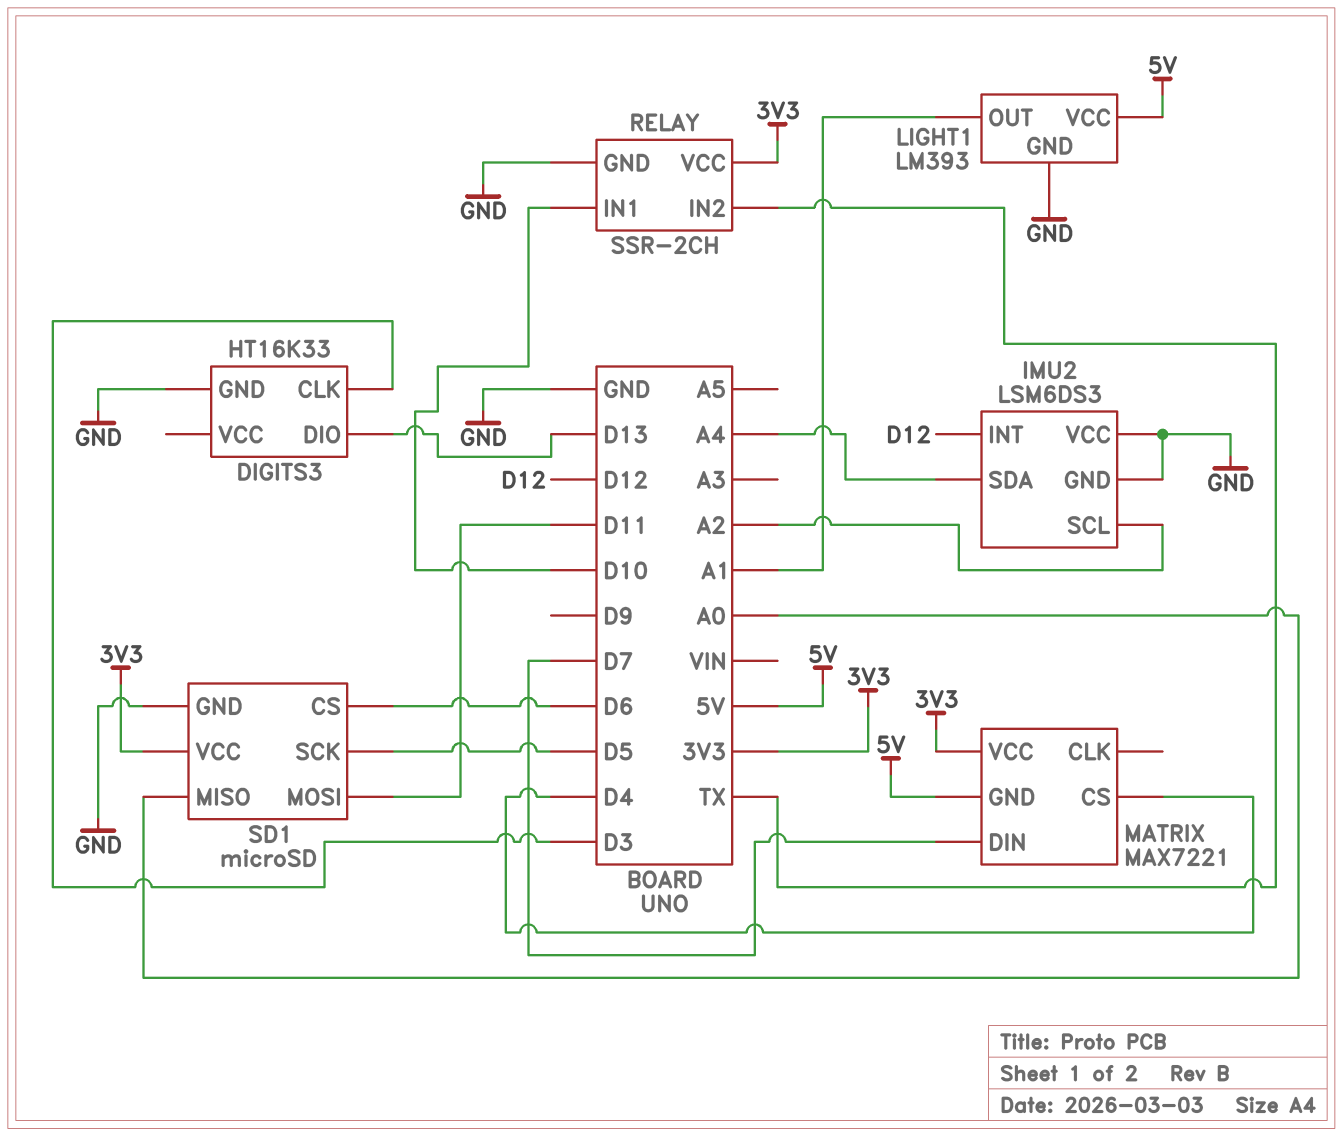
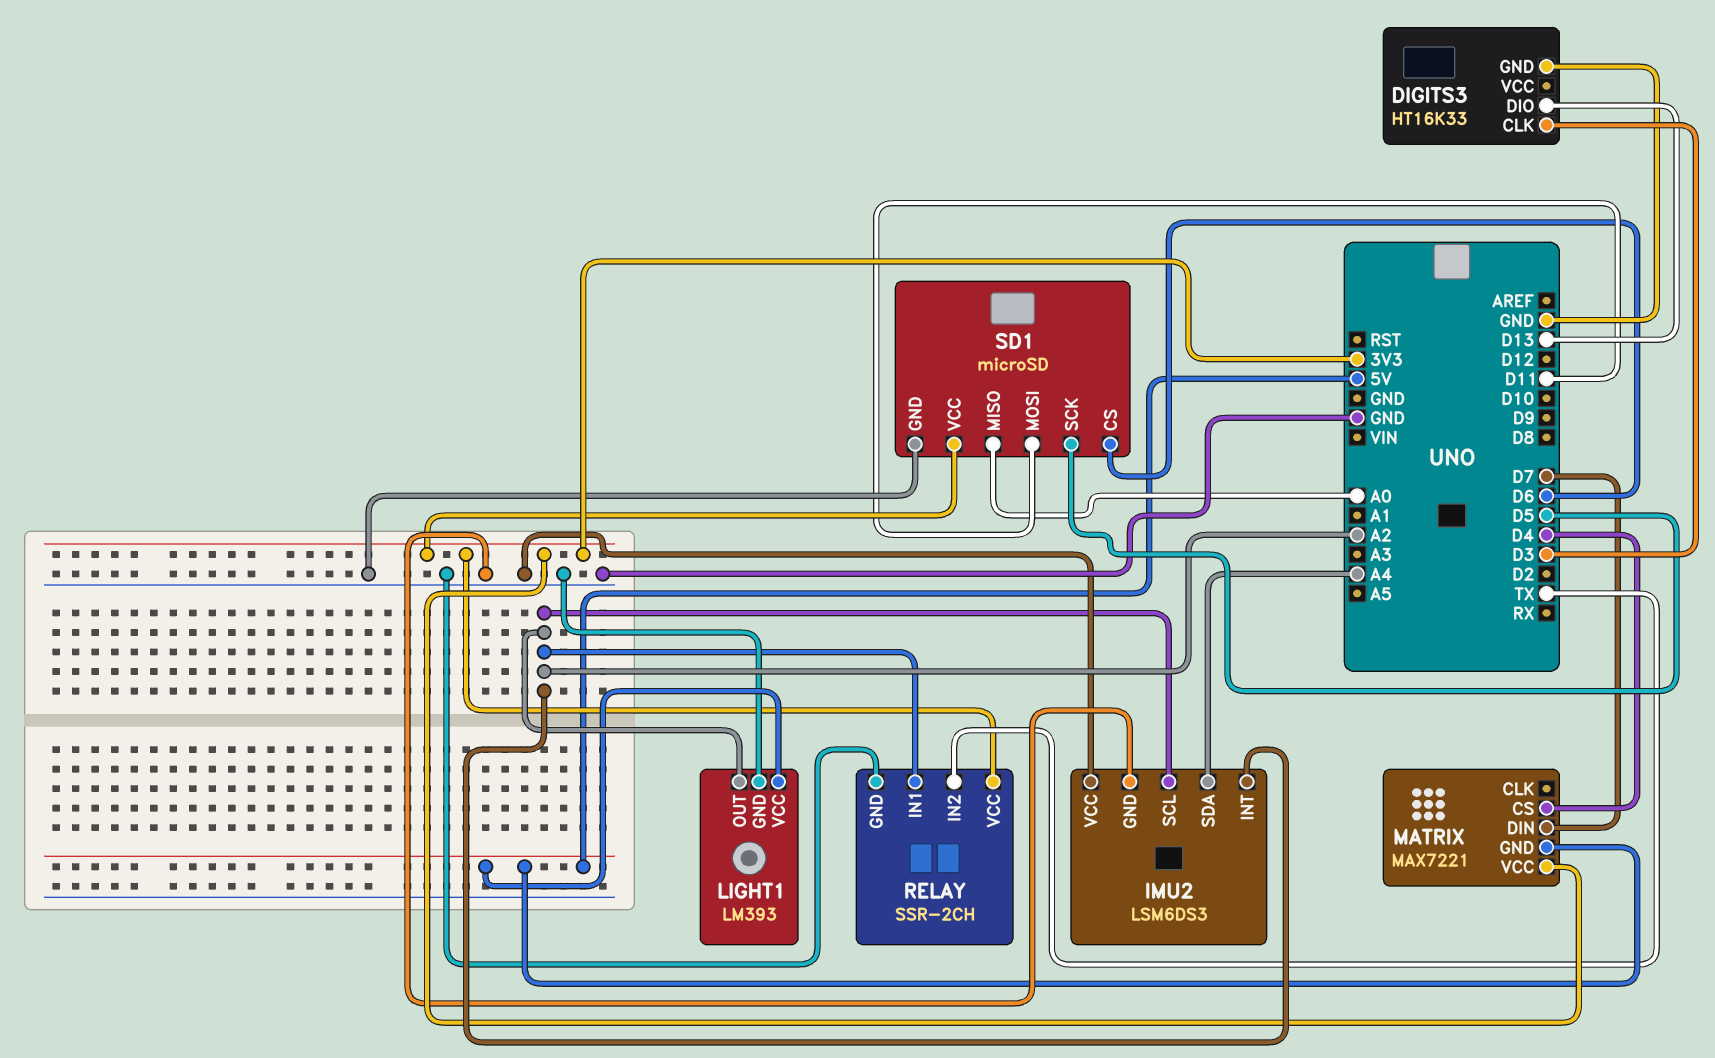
IMU2 pin INT: D12 -> A2
LIGHT1 pin OUT: A1 -> A2
RELAY pin IN1: D10 -> A2

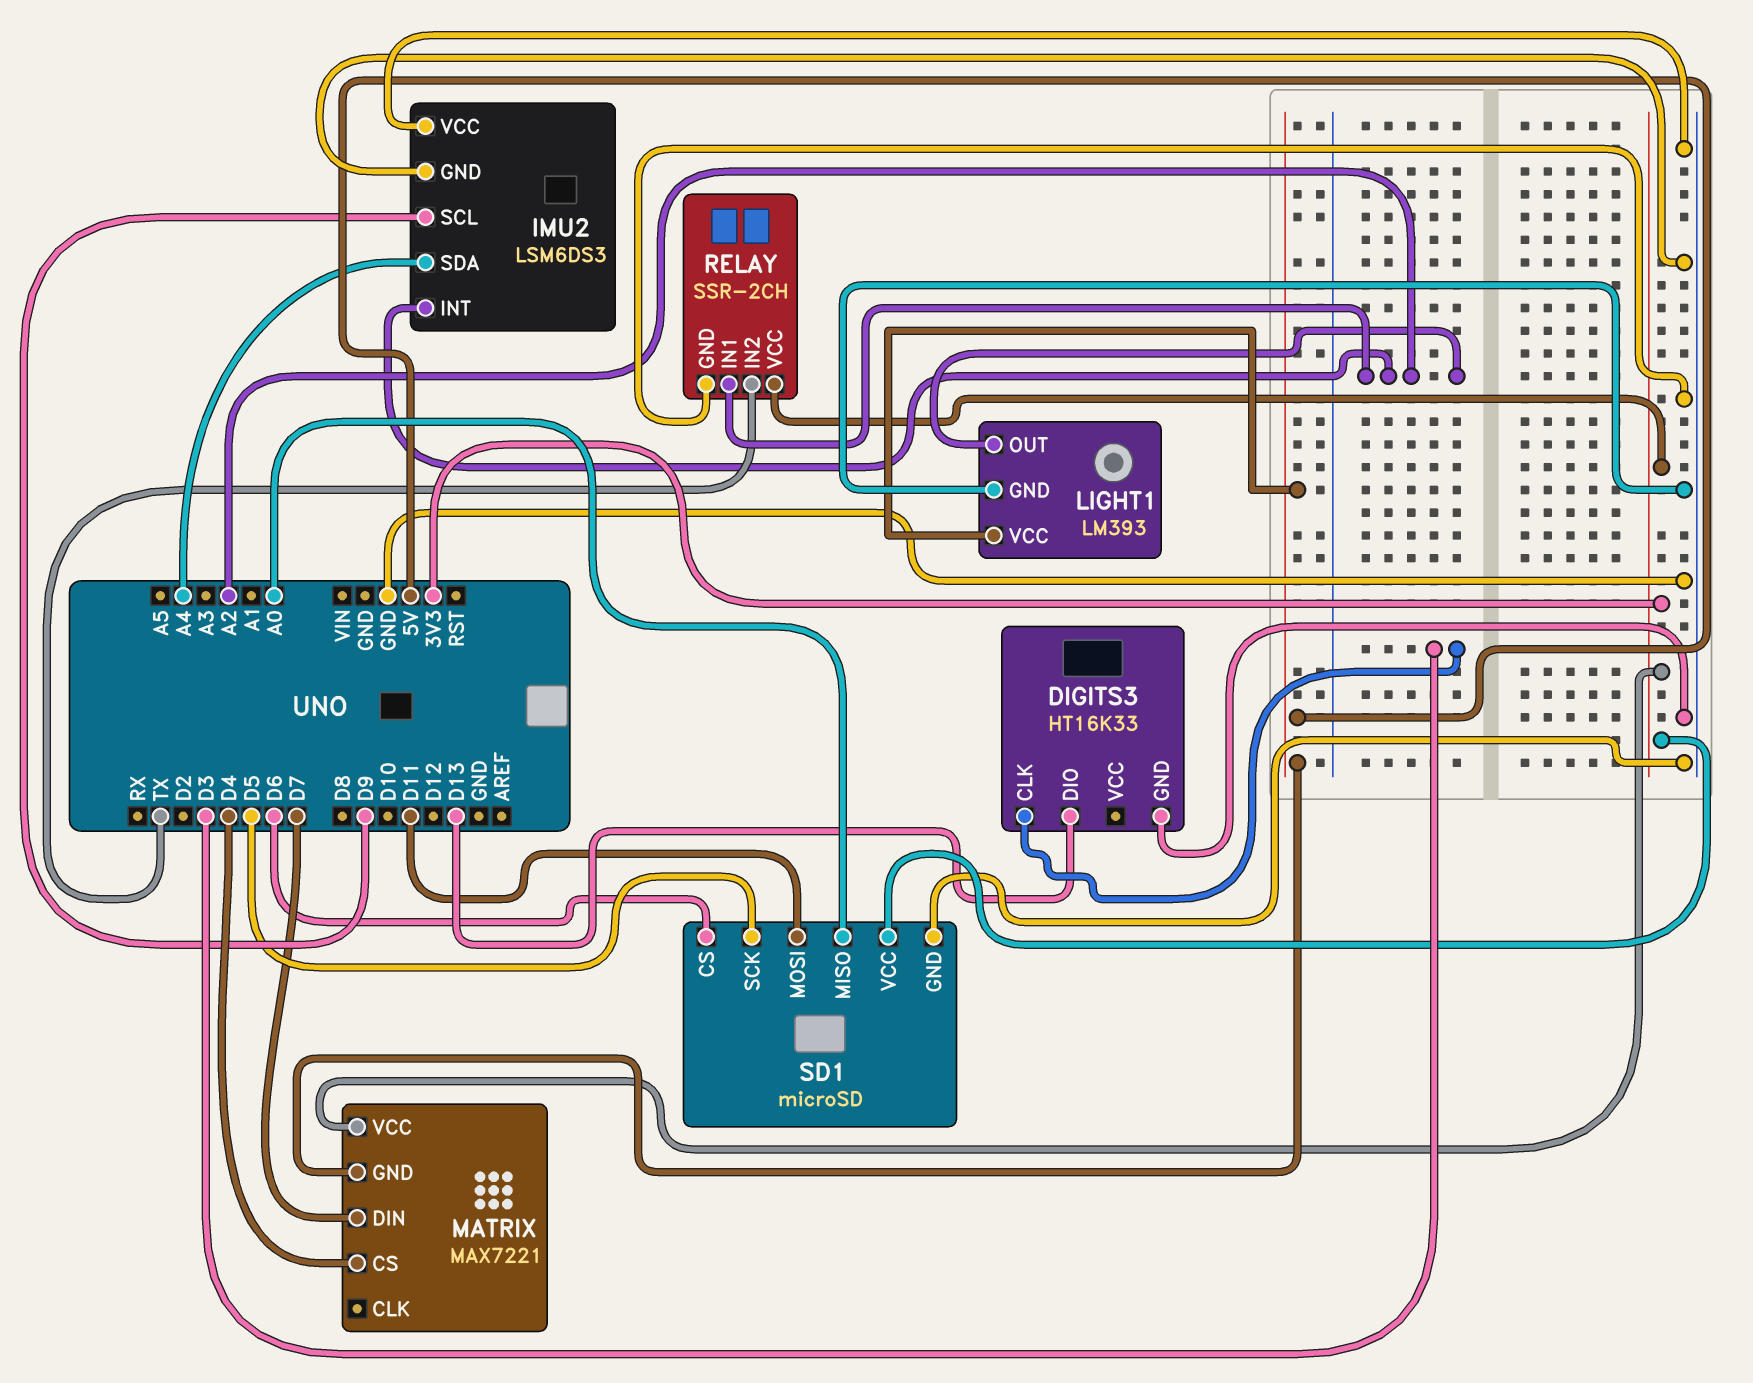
IMU2 pin SCL: A2 -> D9

